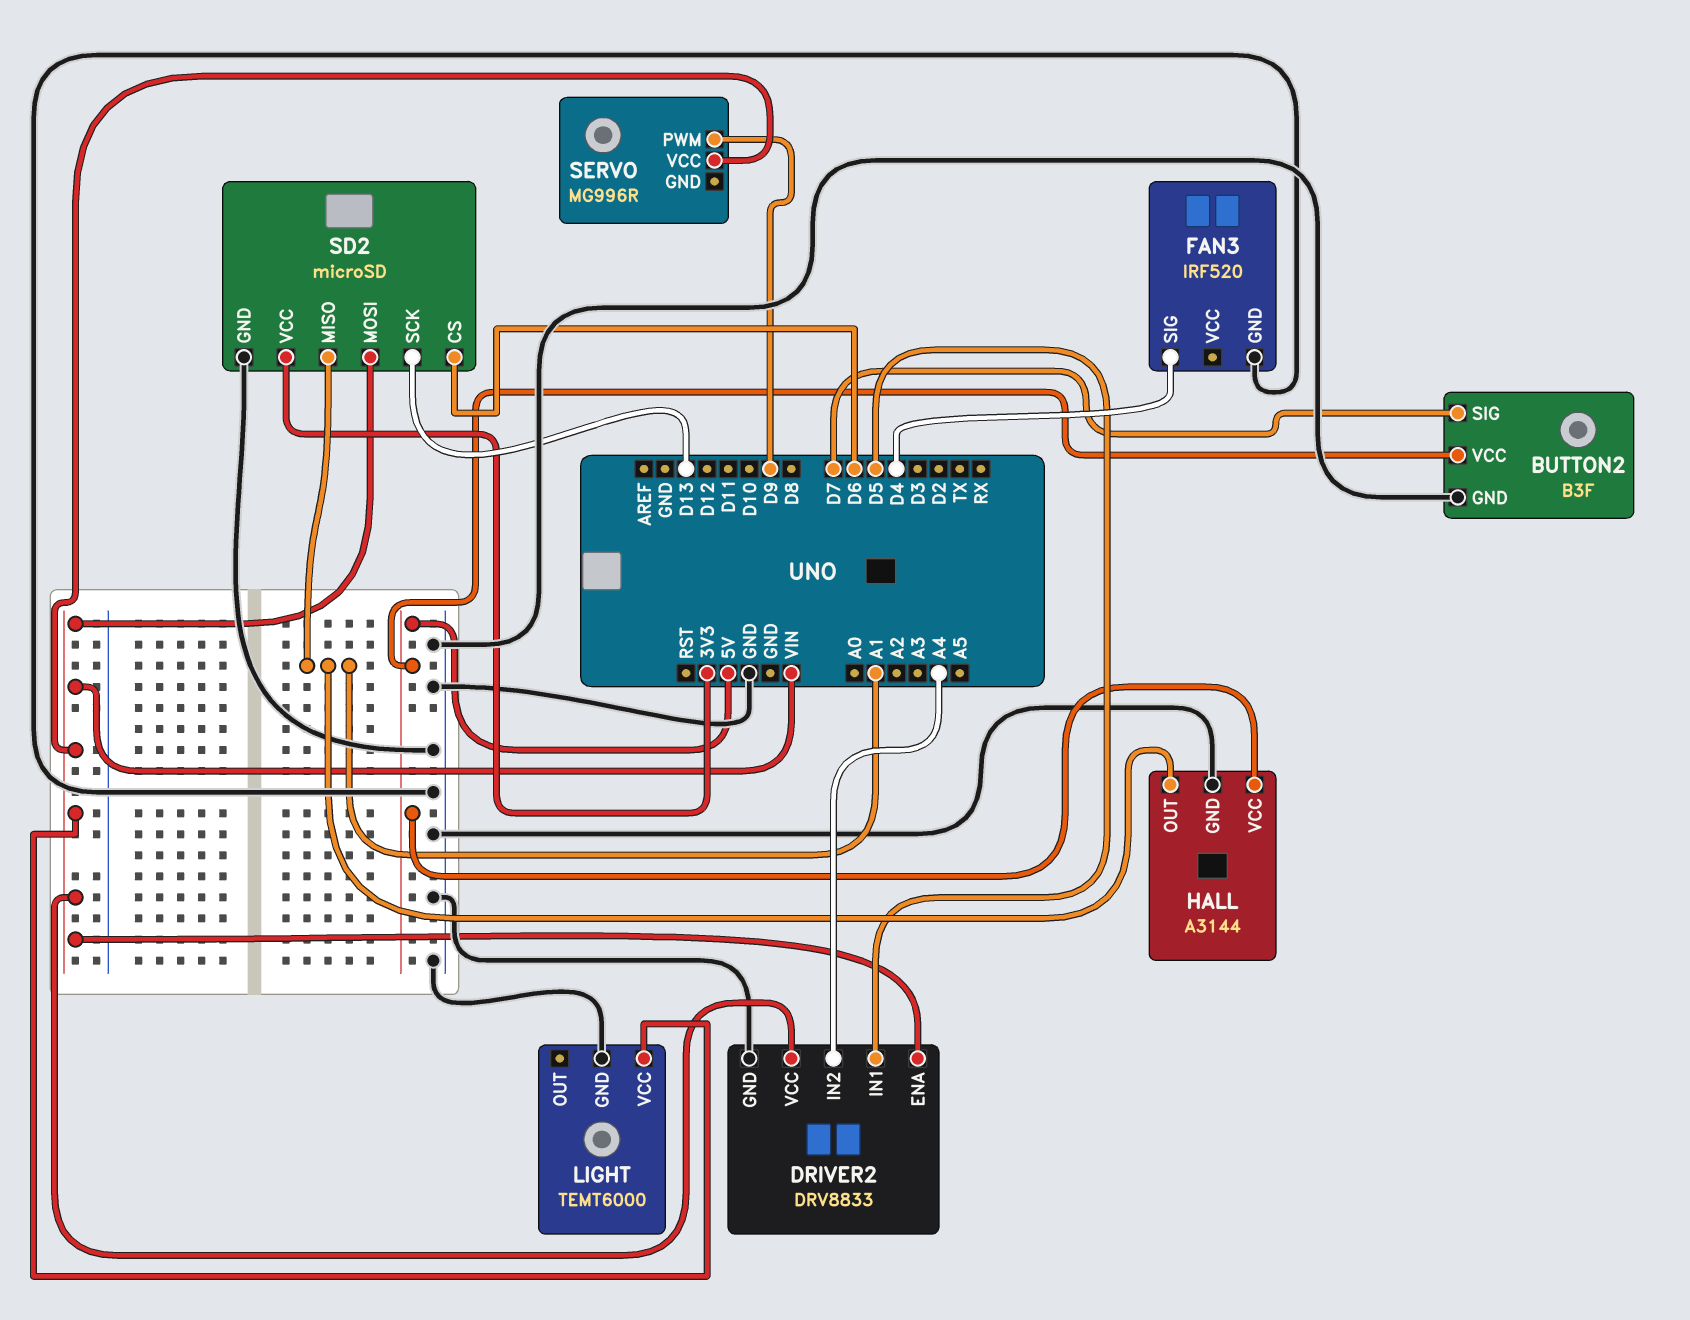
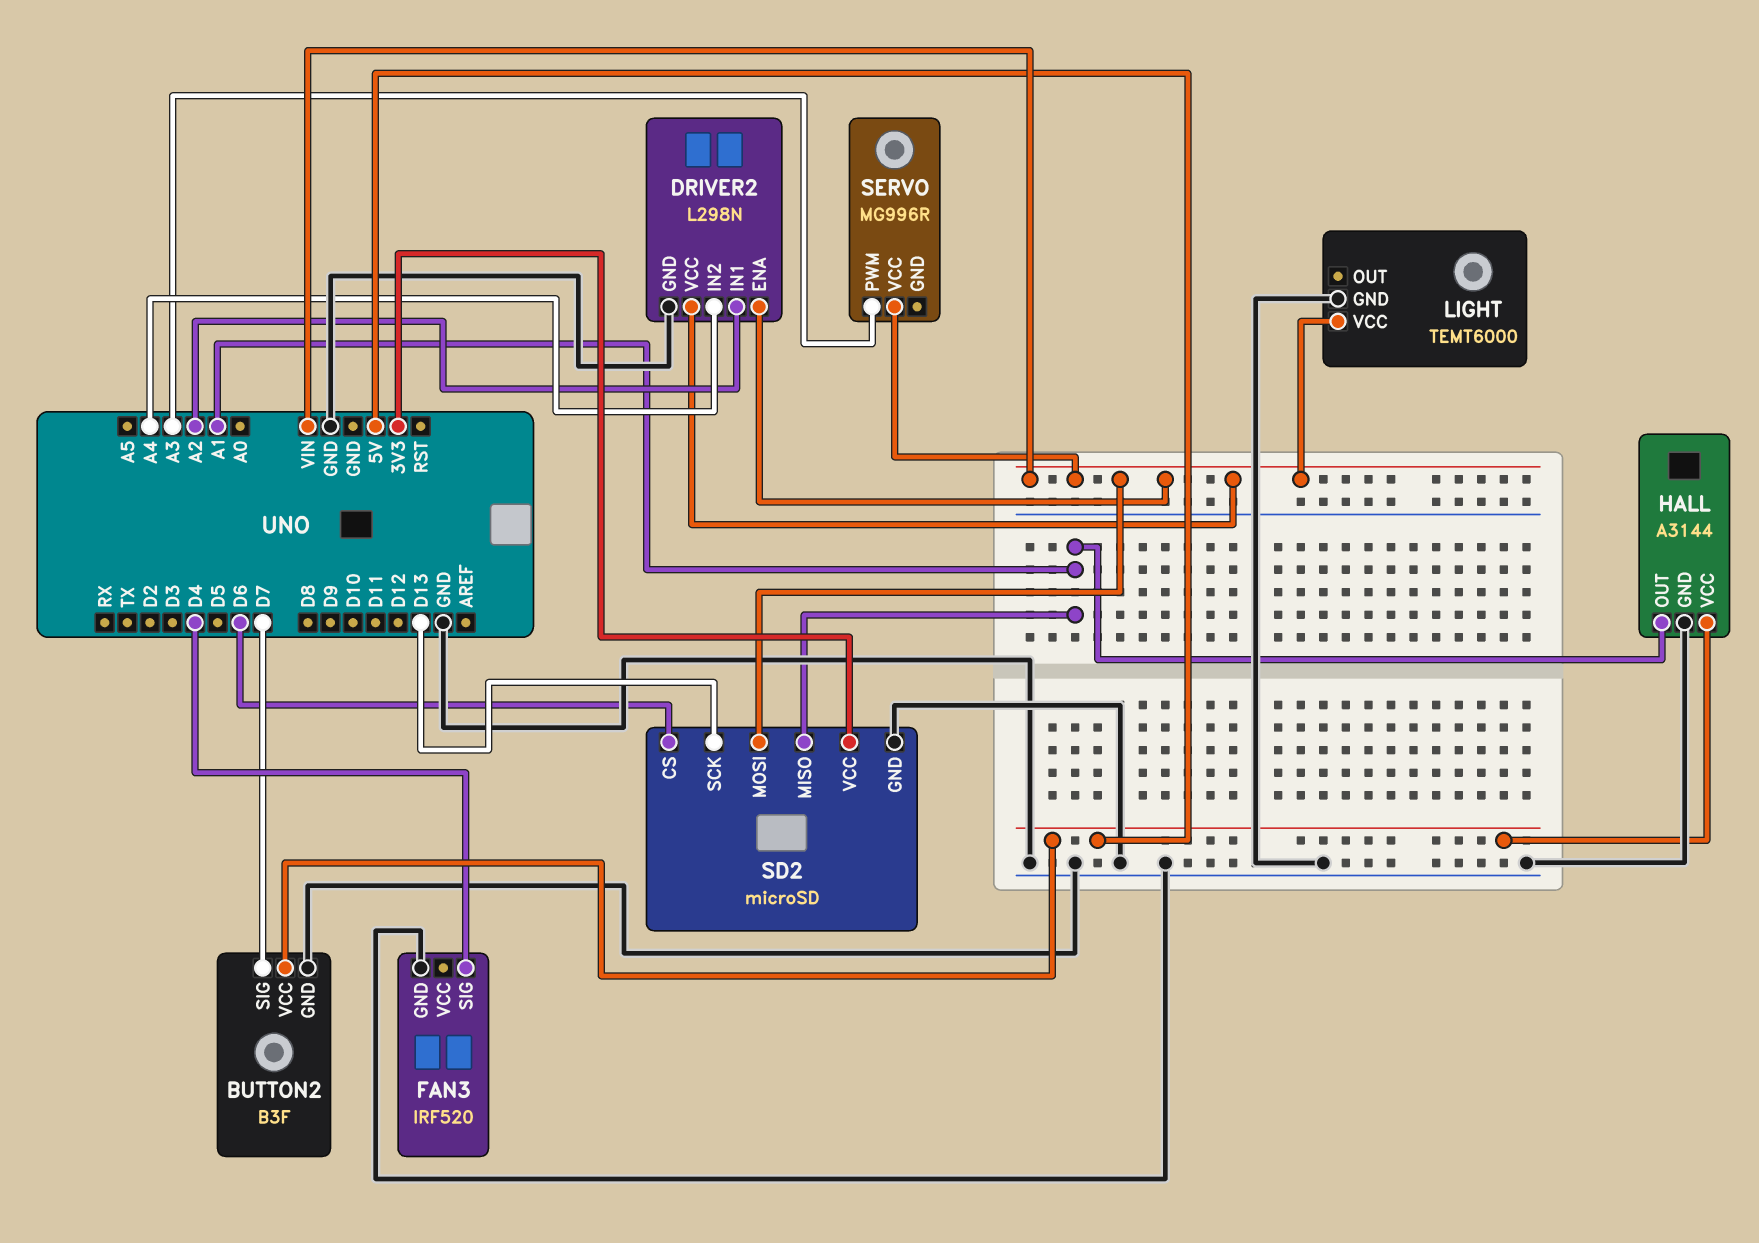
DRIVER2: DRV8833 -> L298N
DRIVER2 pin IN1: D5 -> A2
SERVO pin PWM: D9 -> A3

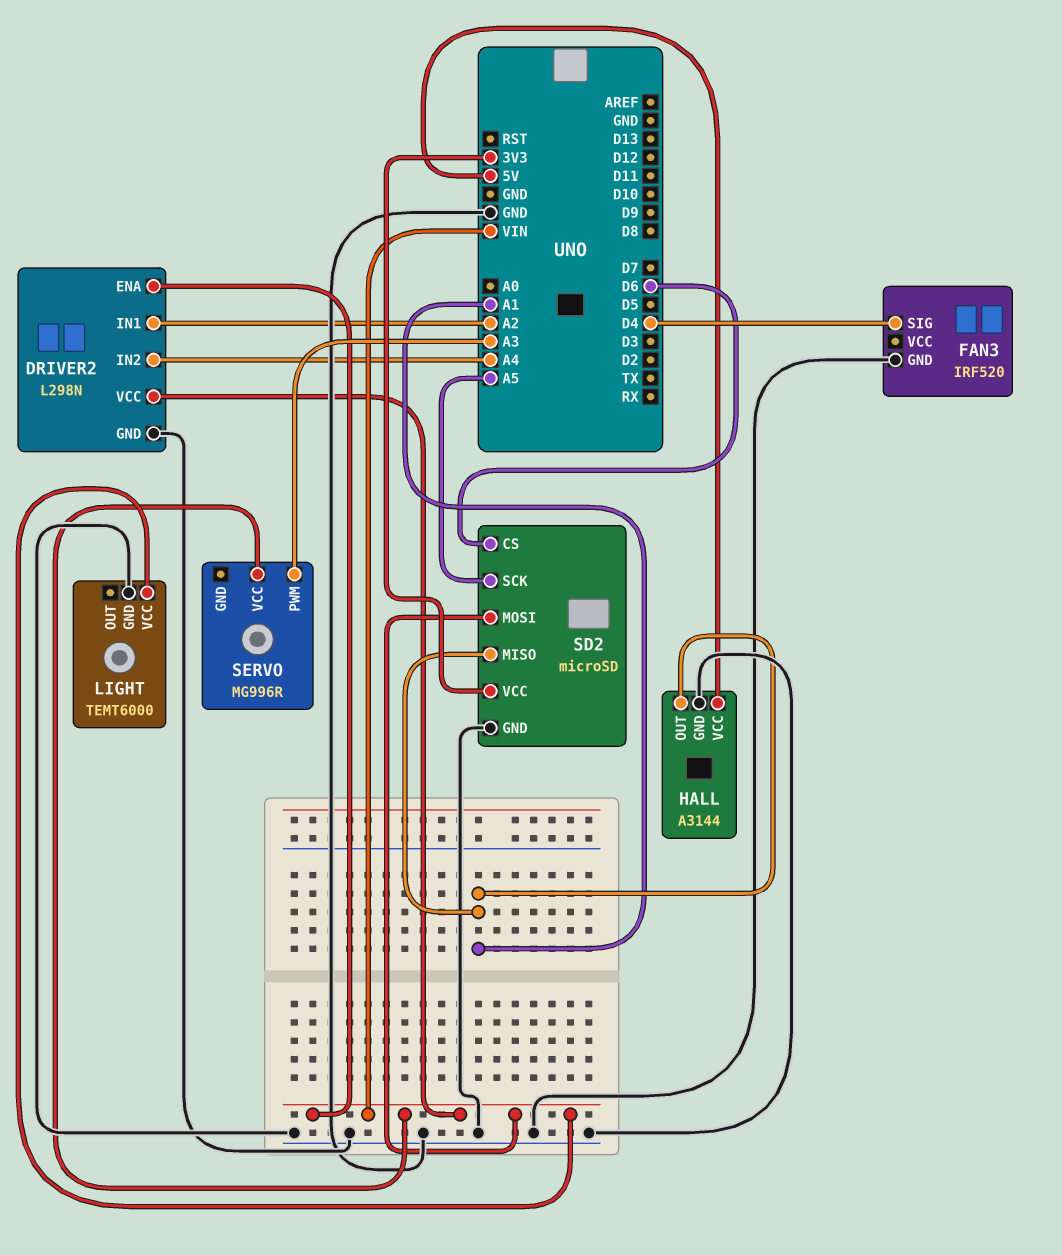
BUTTON2: B3F -> none
BUTTON2 pin GND: GND -> none
BUTTON2 pin SIG: D7 -> none
BUTTON2 pin VCC: 5V -> none
SD2 pin SCK: D13 -> A5

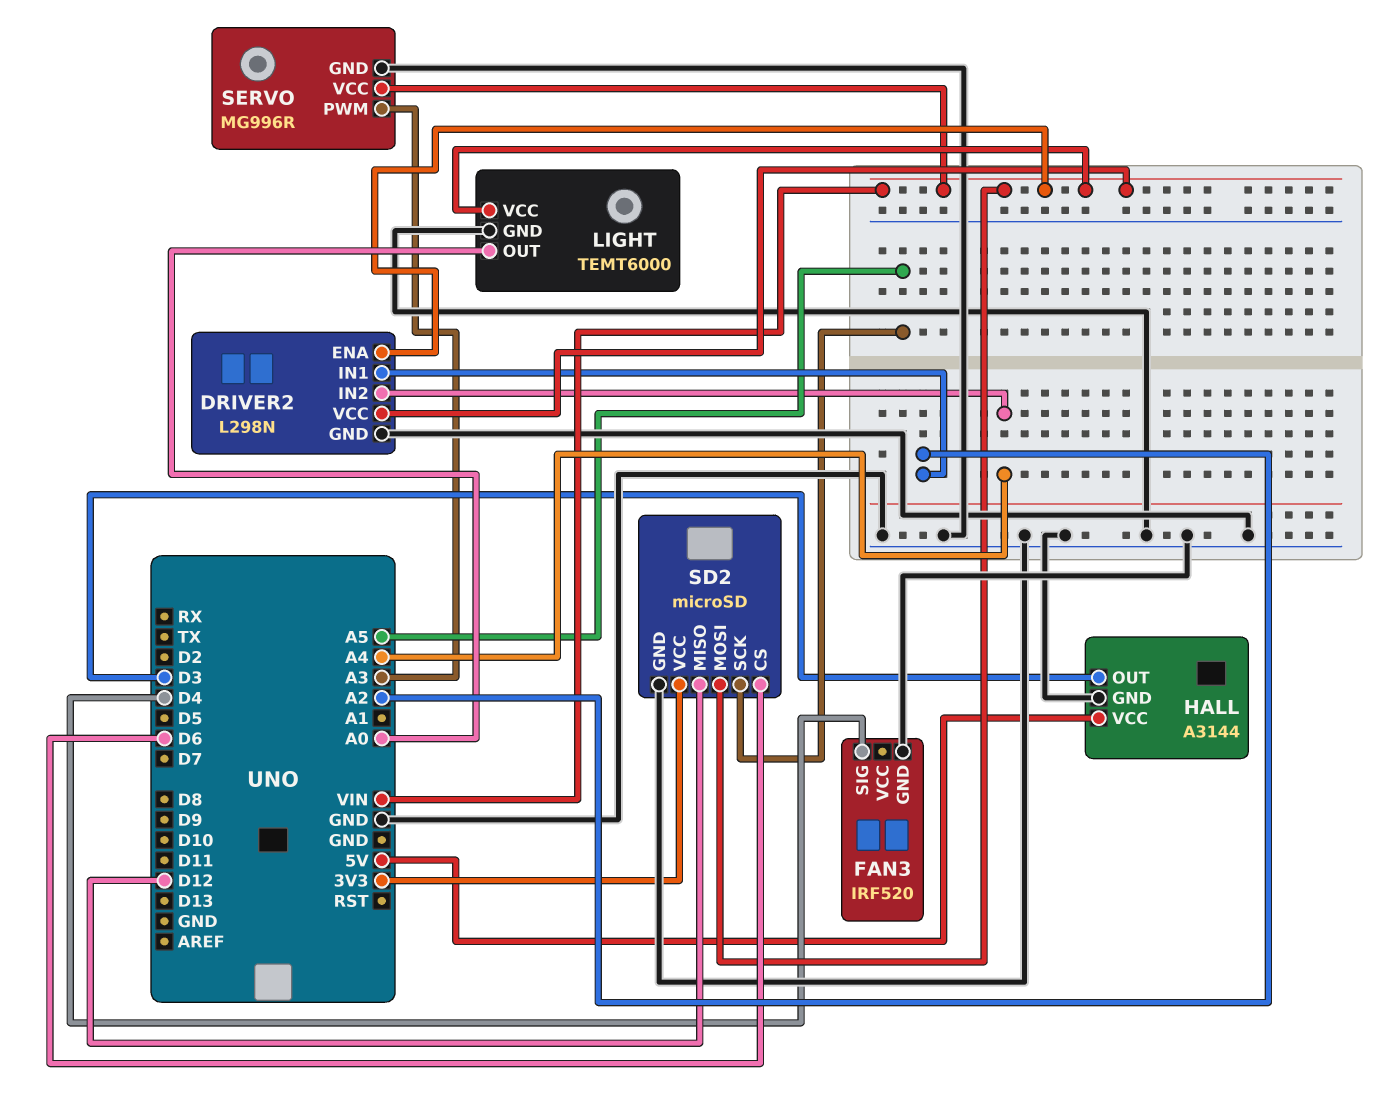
HALL pin OUT: A1 -> D3
LIGHT pin OUT: none -> A0
SD2 pin MISO: A1 -> D12
SERVO pin GND: none -> GND

